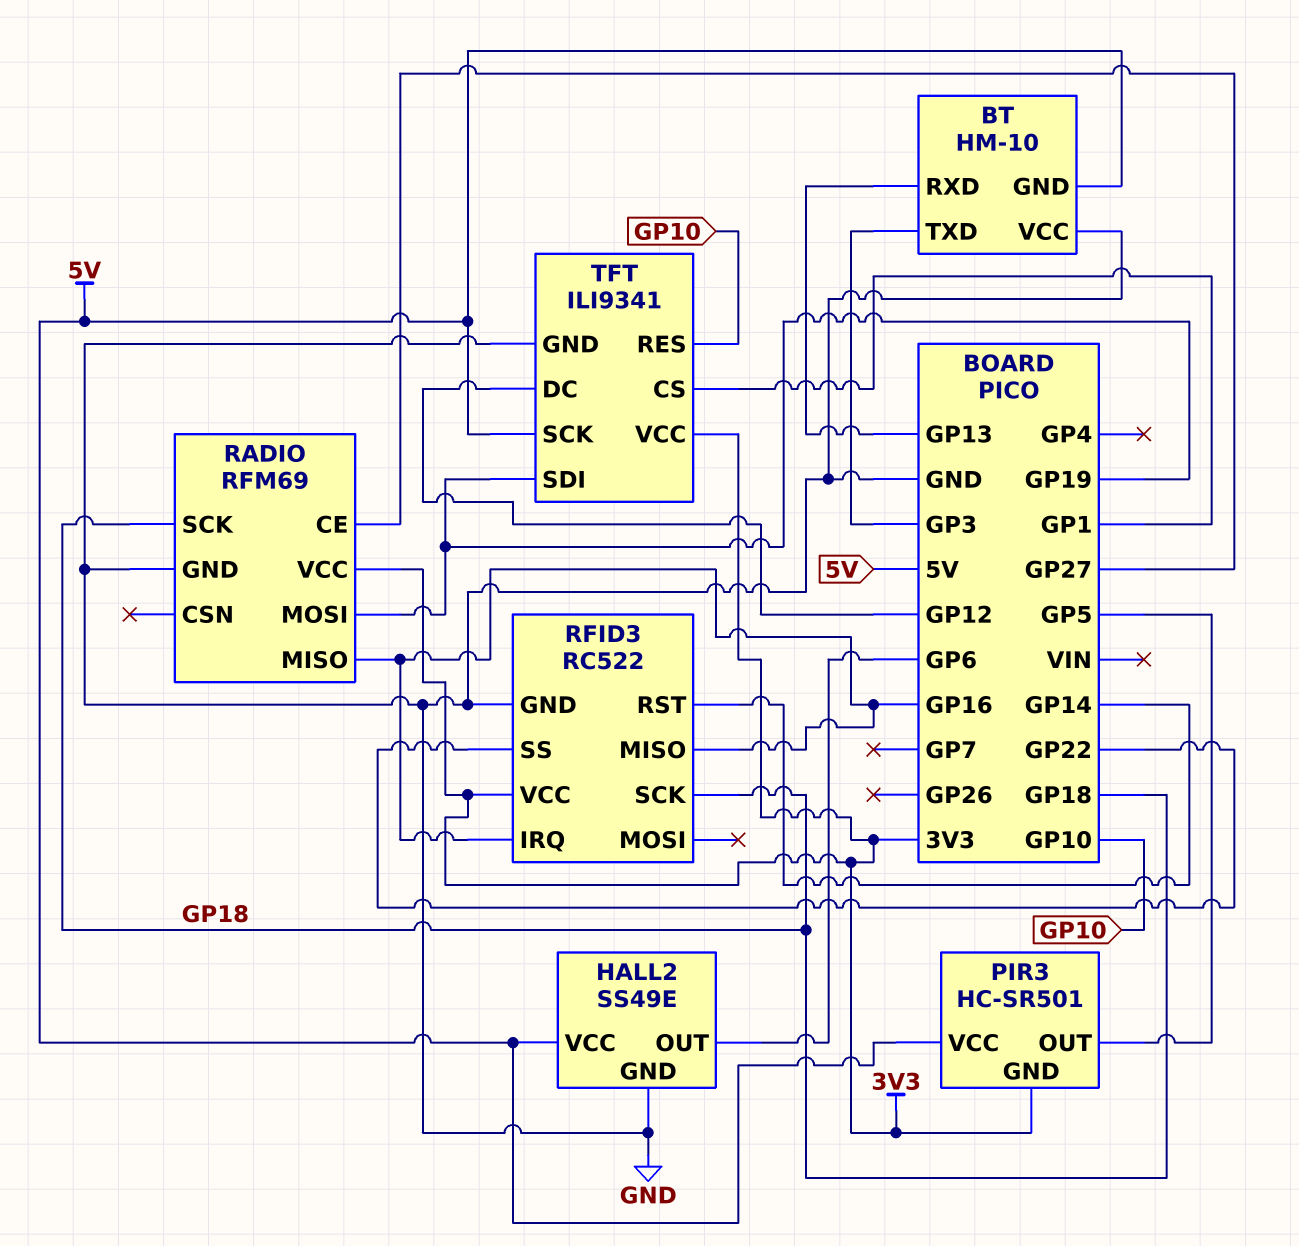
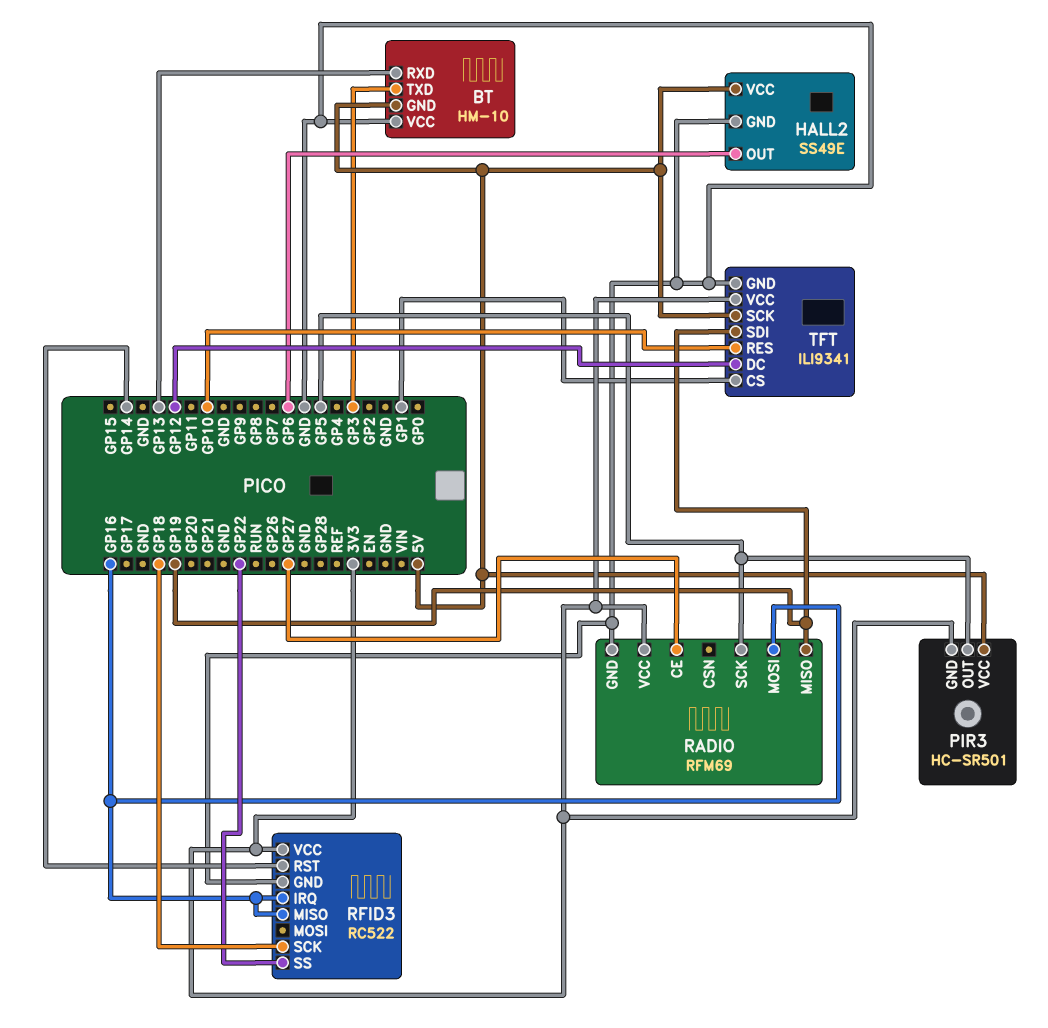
RADIO pin MISO: GP16 -> GP19
RADIO pin MOSI: GP19 -> GP16
RADIO pin SCK: GP18 -> GP5

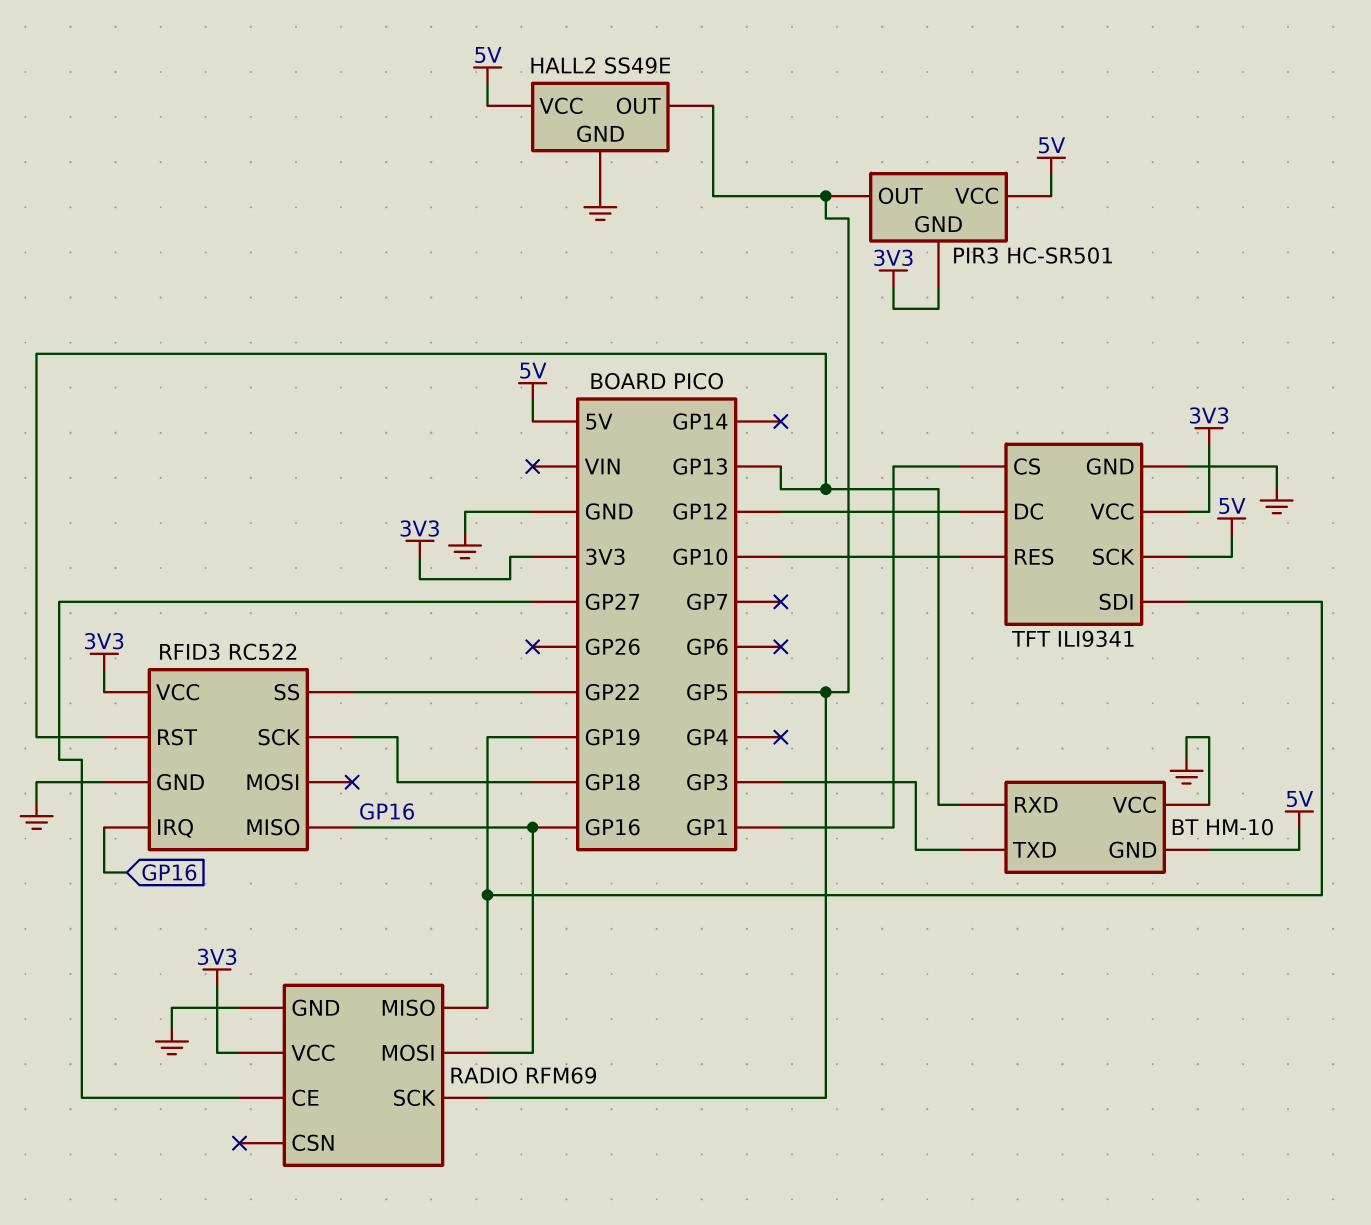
HALL2 pin OUT: GP6 -> GP5
RFID3 pin RST: GP14 -> GP13

